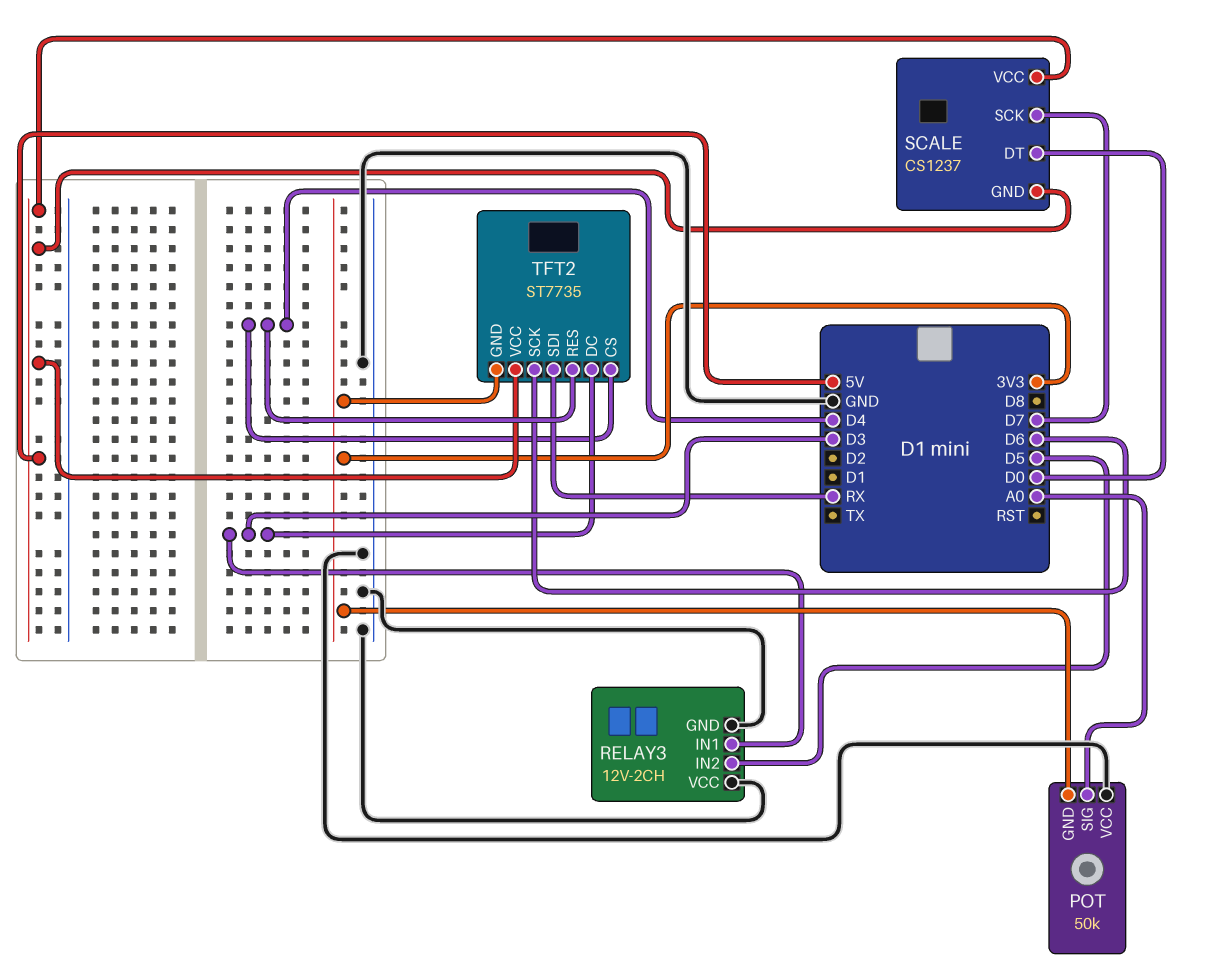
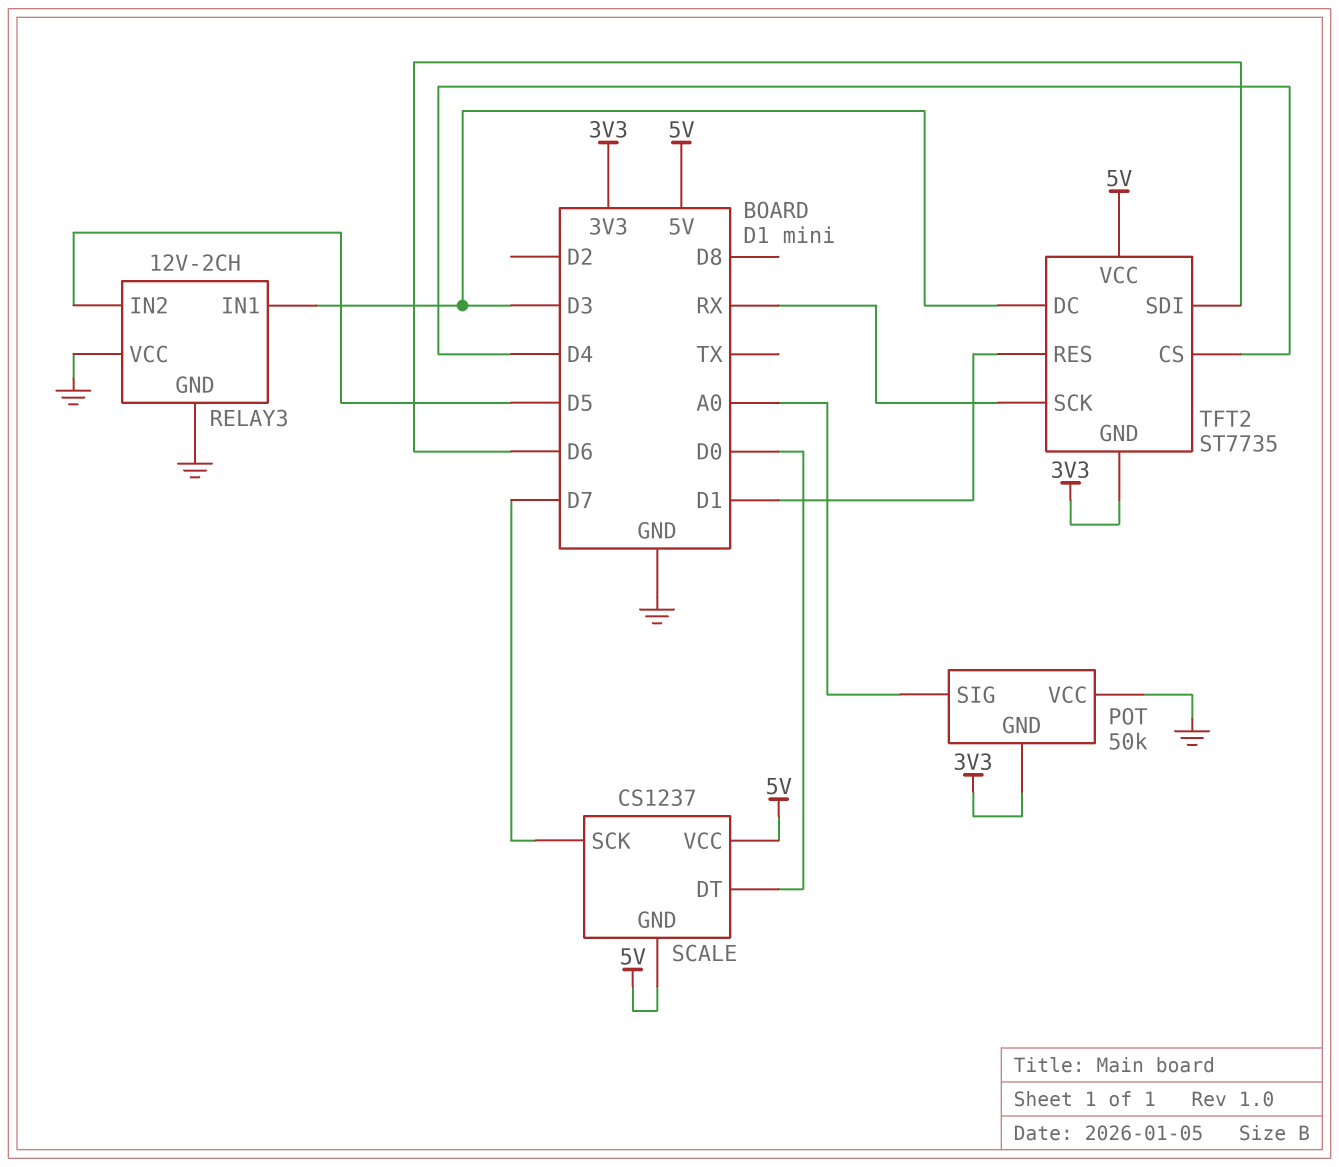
TFT2 pin RES: D4 -> D1
TFT2 pin SCK: D6 -> RX
TFT2 pin SDI: RX -> D6

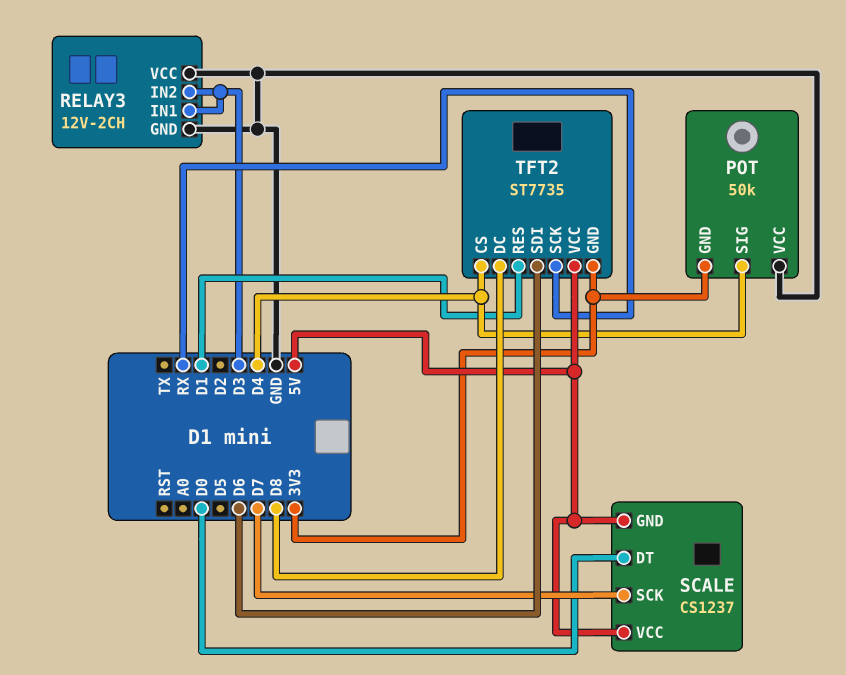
POT pin SIG: A0 -> D4
RELAY3 pin IN2: D5 -> D3
TFT2 pin DC: D3 -> D8

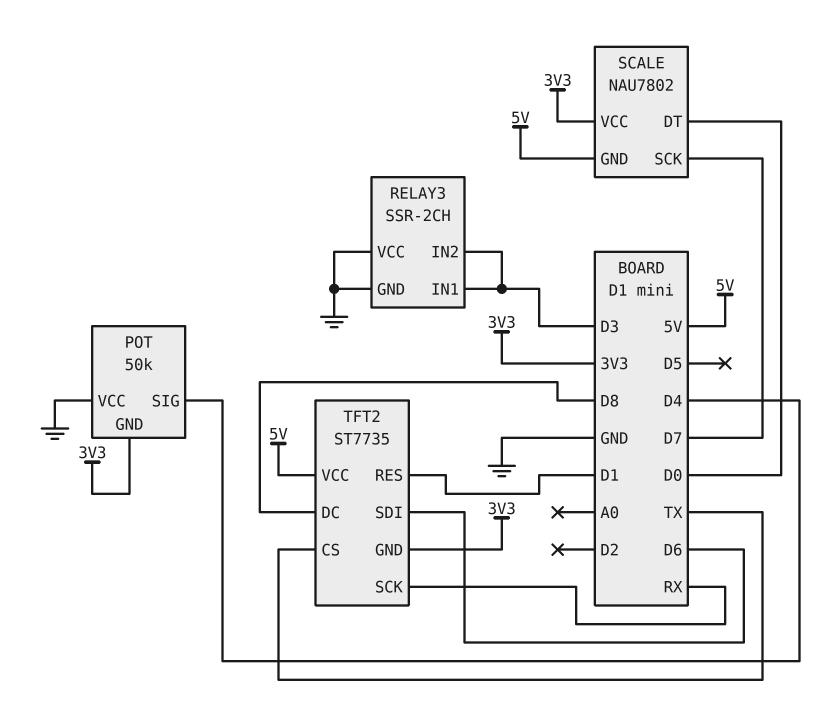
RELAY3: 12V-2CH -> SSR-2CH
SCALE: CS1237 -> NAU7802
SCALE pin VCC: 5V -> 3V3
TFT2 pin CS: D4 -> TX

